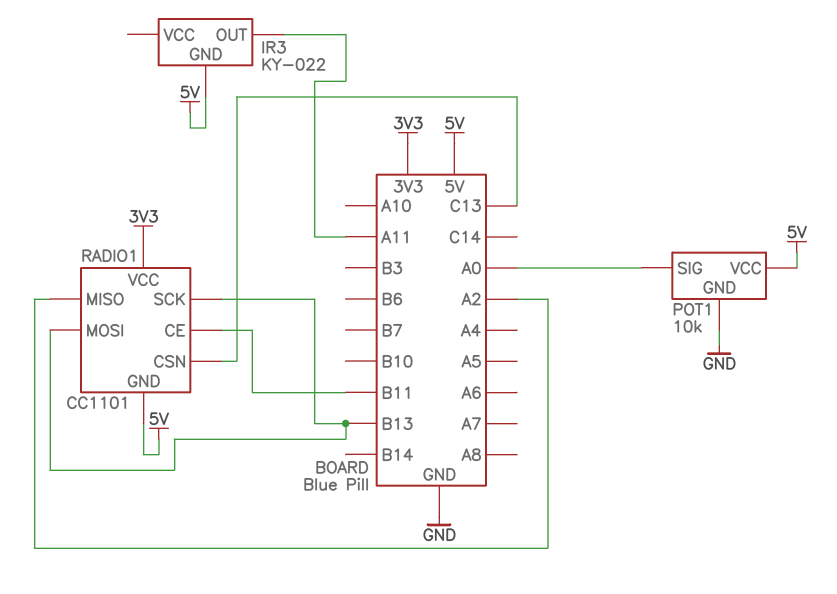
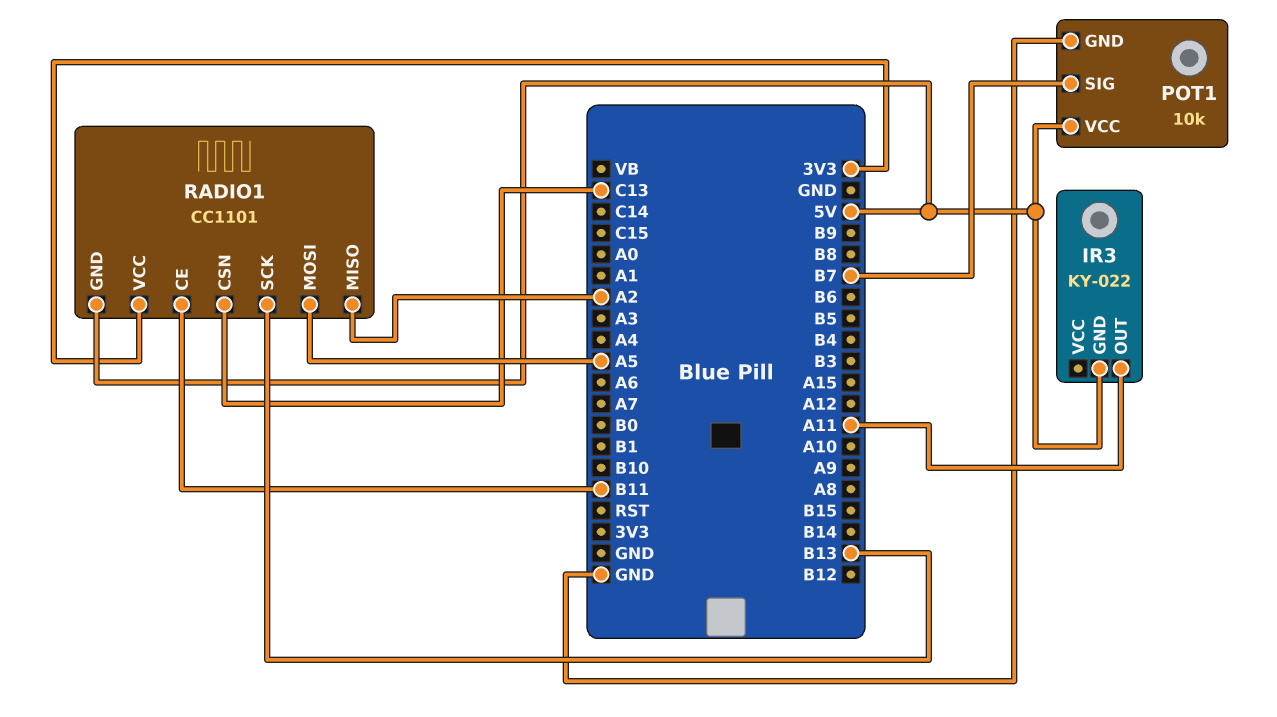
POT1 pin SIG: A0 -> B7
RADIO1 pin MOSI: B13 -> A5

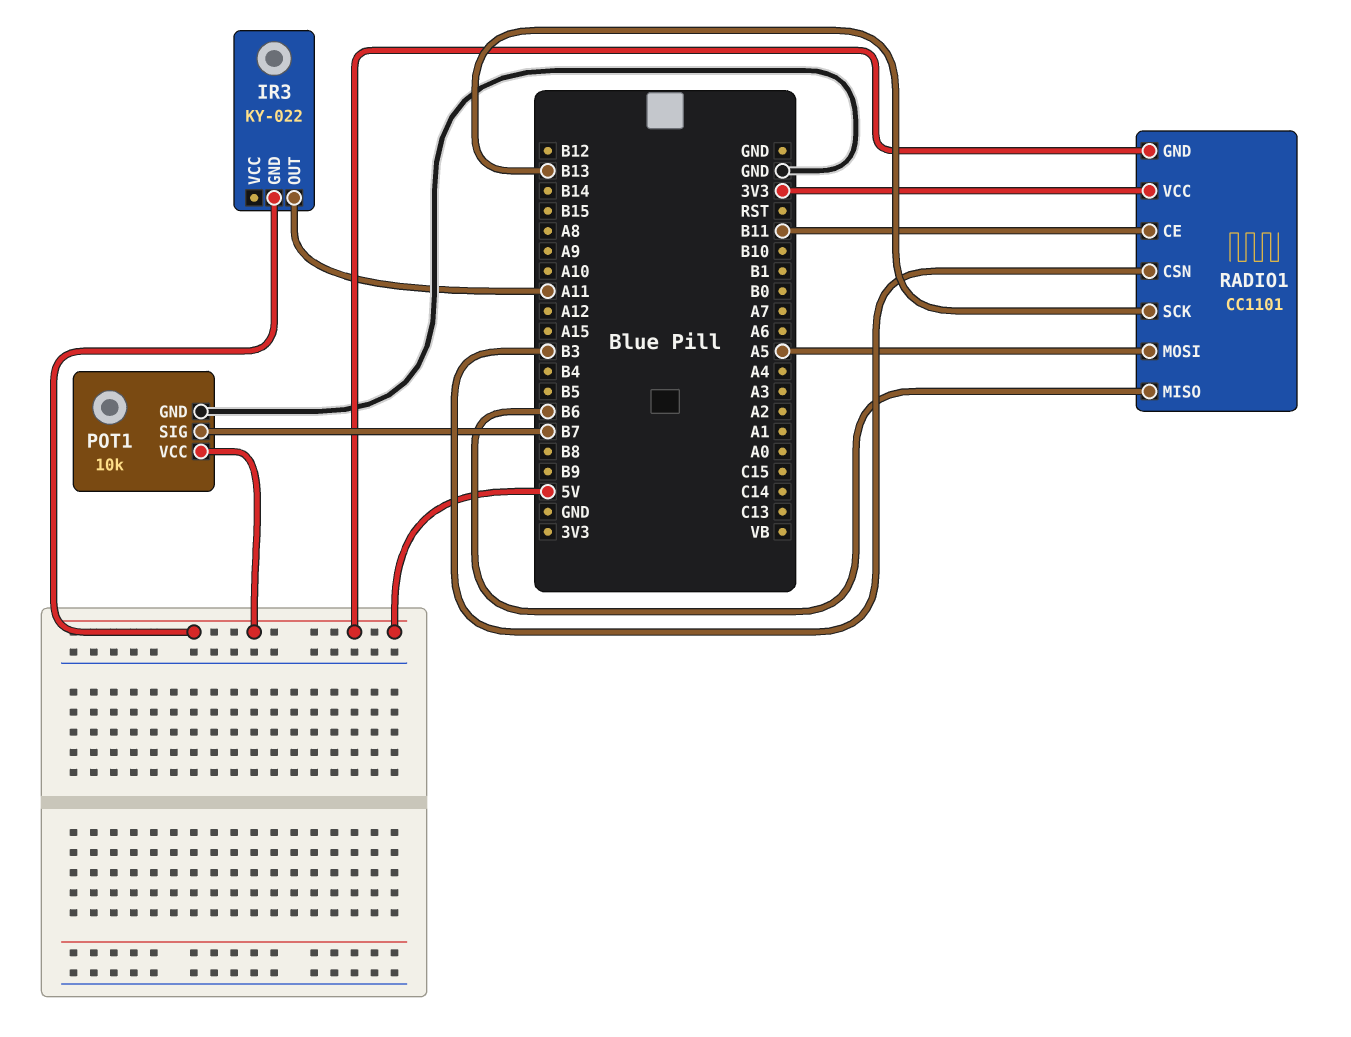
RADIO1 pin CSN: C13 -> B3
RADIO1 pin MISO: A2 -> B6

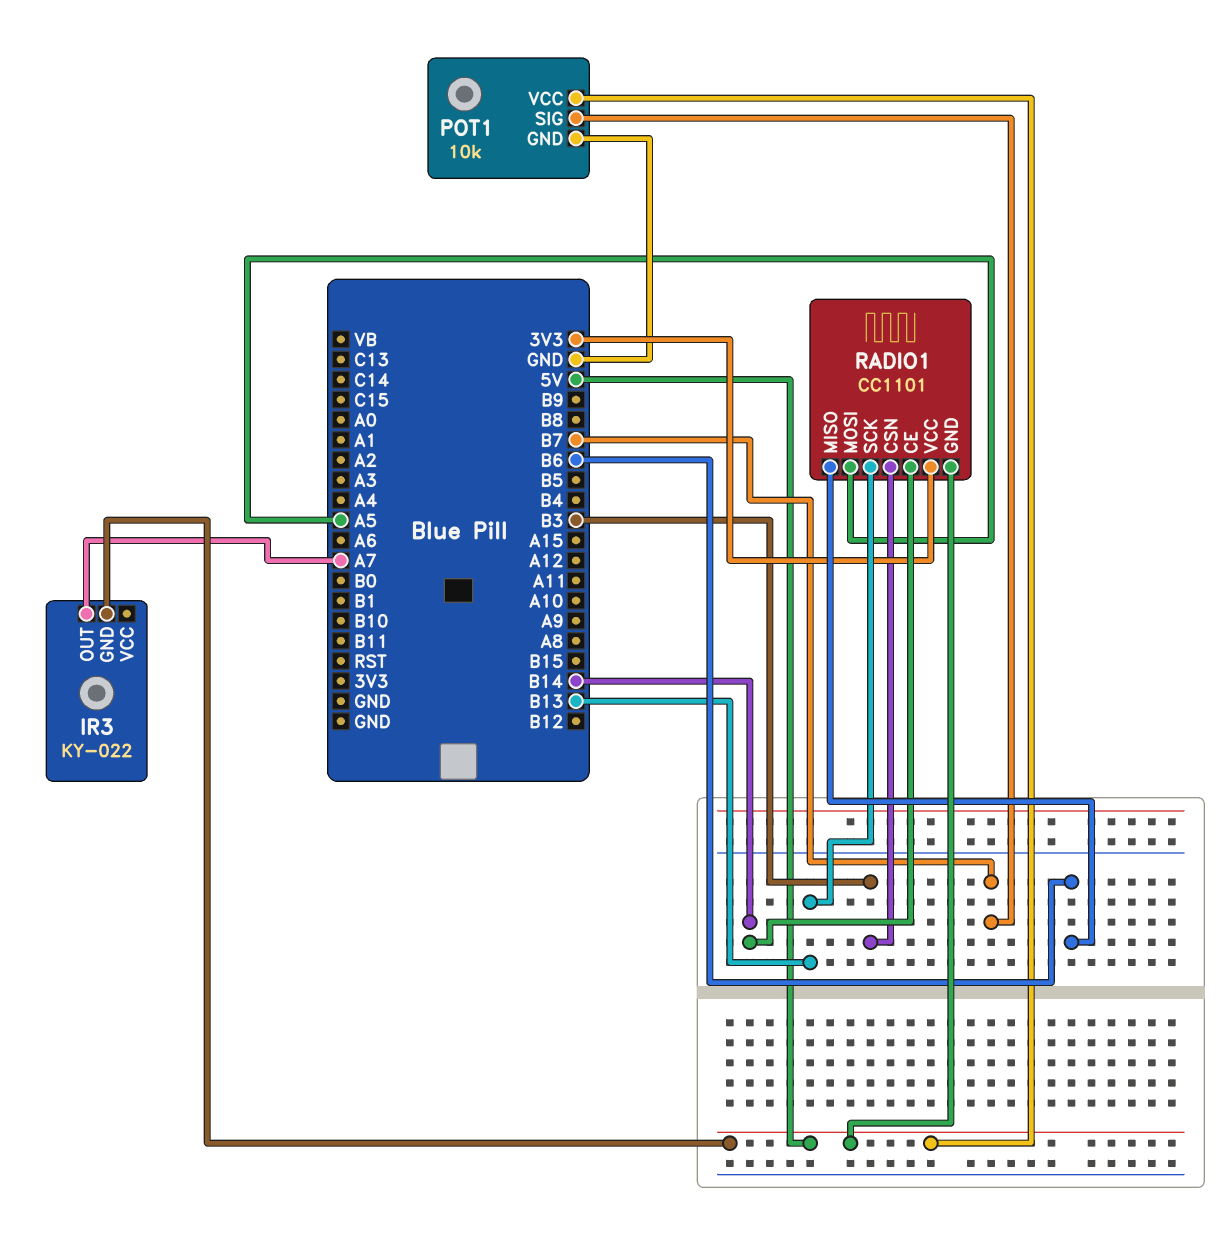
IR3 pin OUT: A11 -> A7
RADIO1 pin CE: B11 -> B14

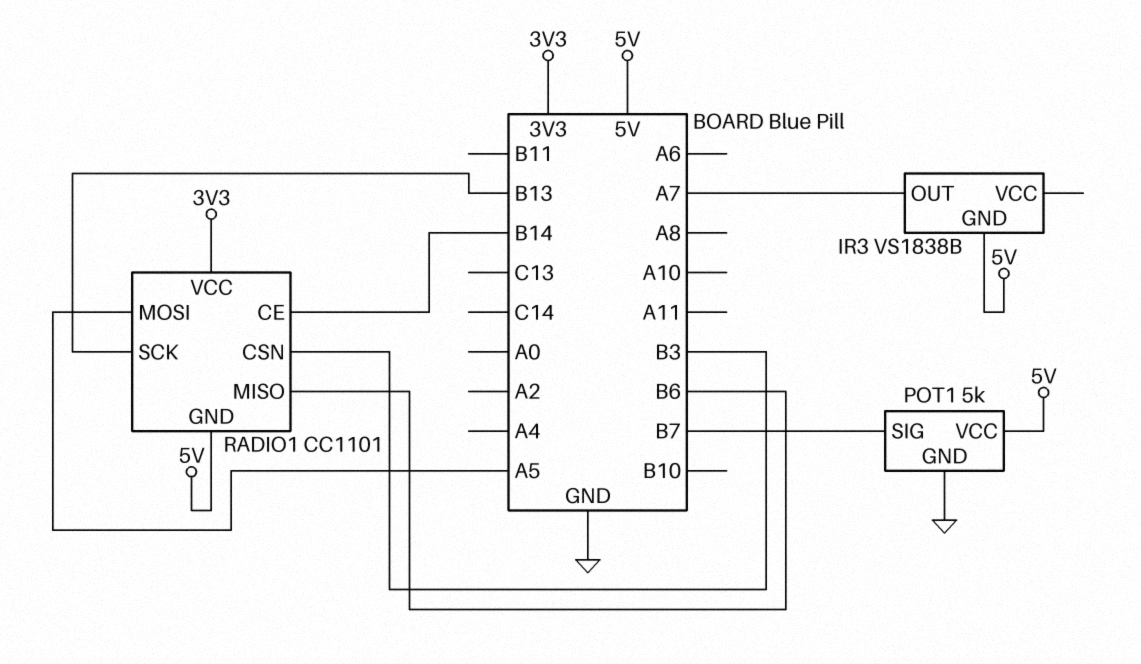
IR3: KY-022 -> VS1838B
POT1: 10k -> 5k

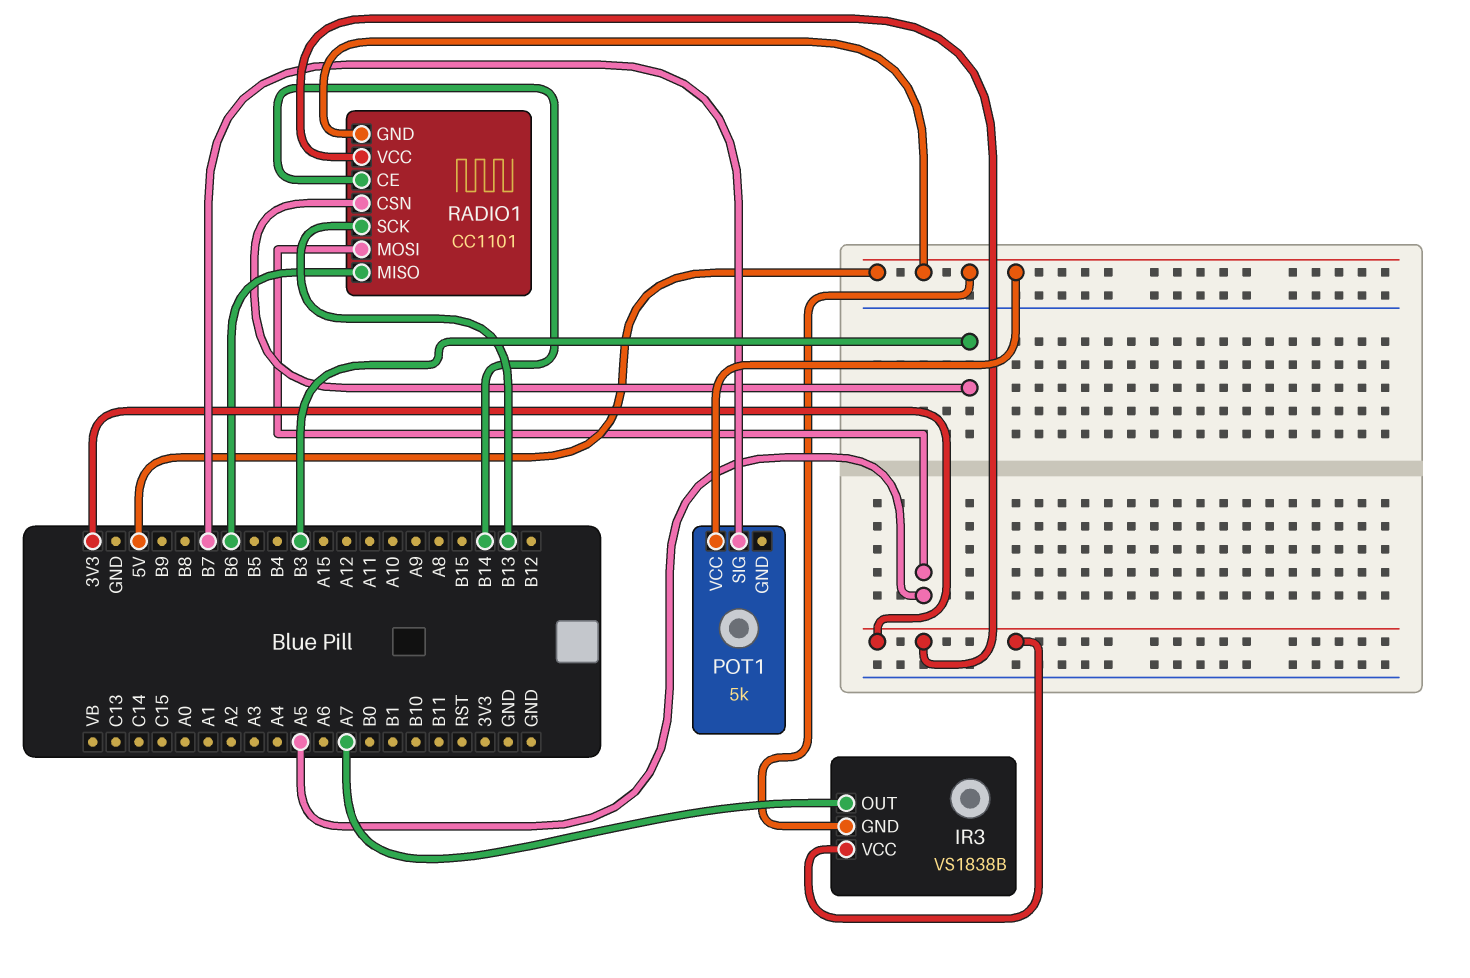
IR3 pin VCC: none -> 3V3
POT1 pin GND: GND -> none

